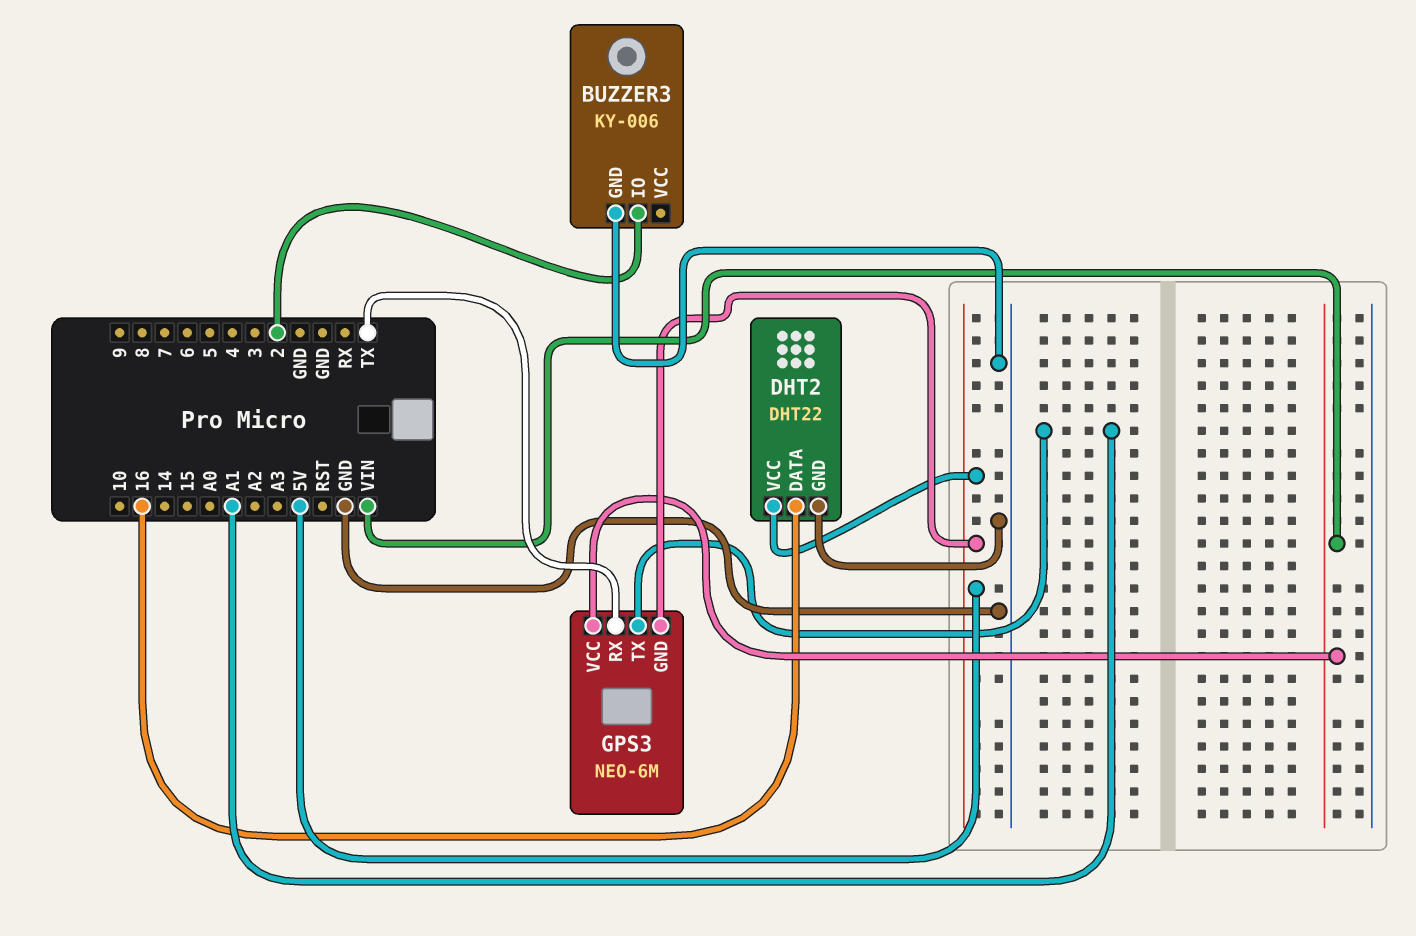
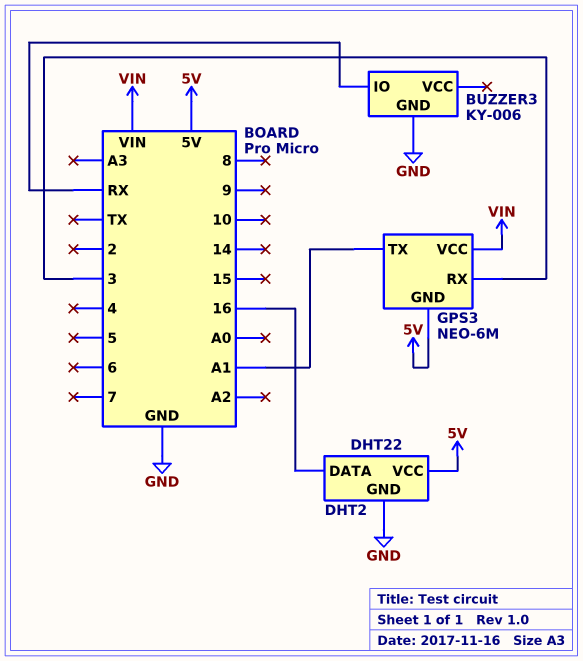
BUZZER3 pin IO: 2 -> RX
GPS3 pin RX: TX -> 3

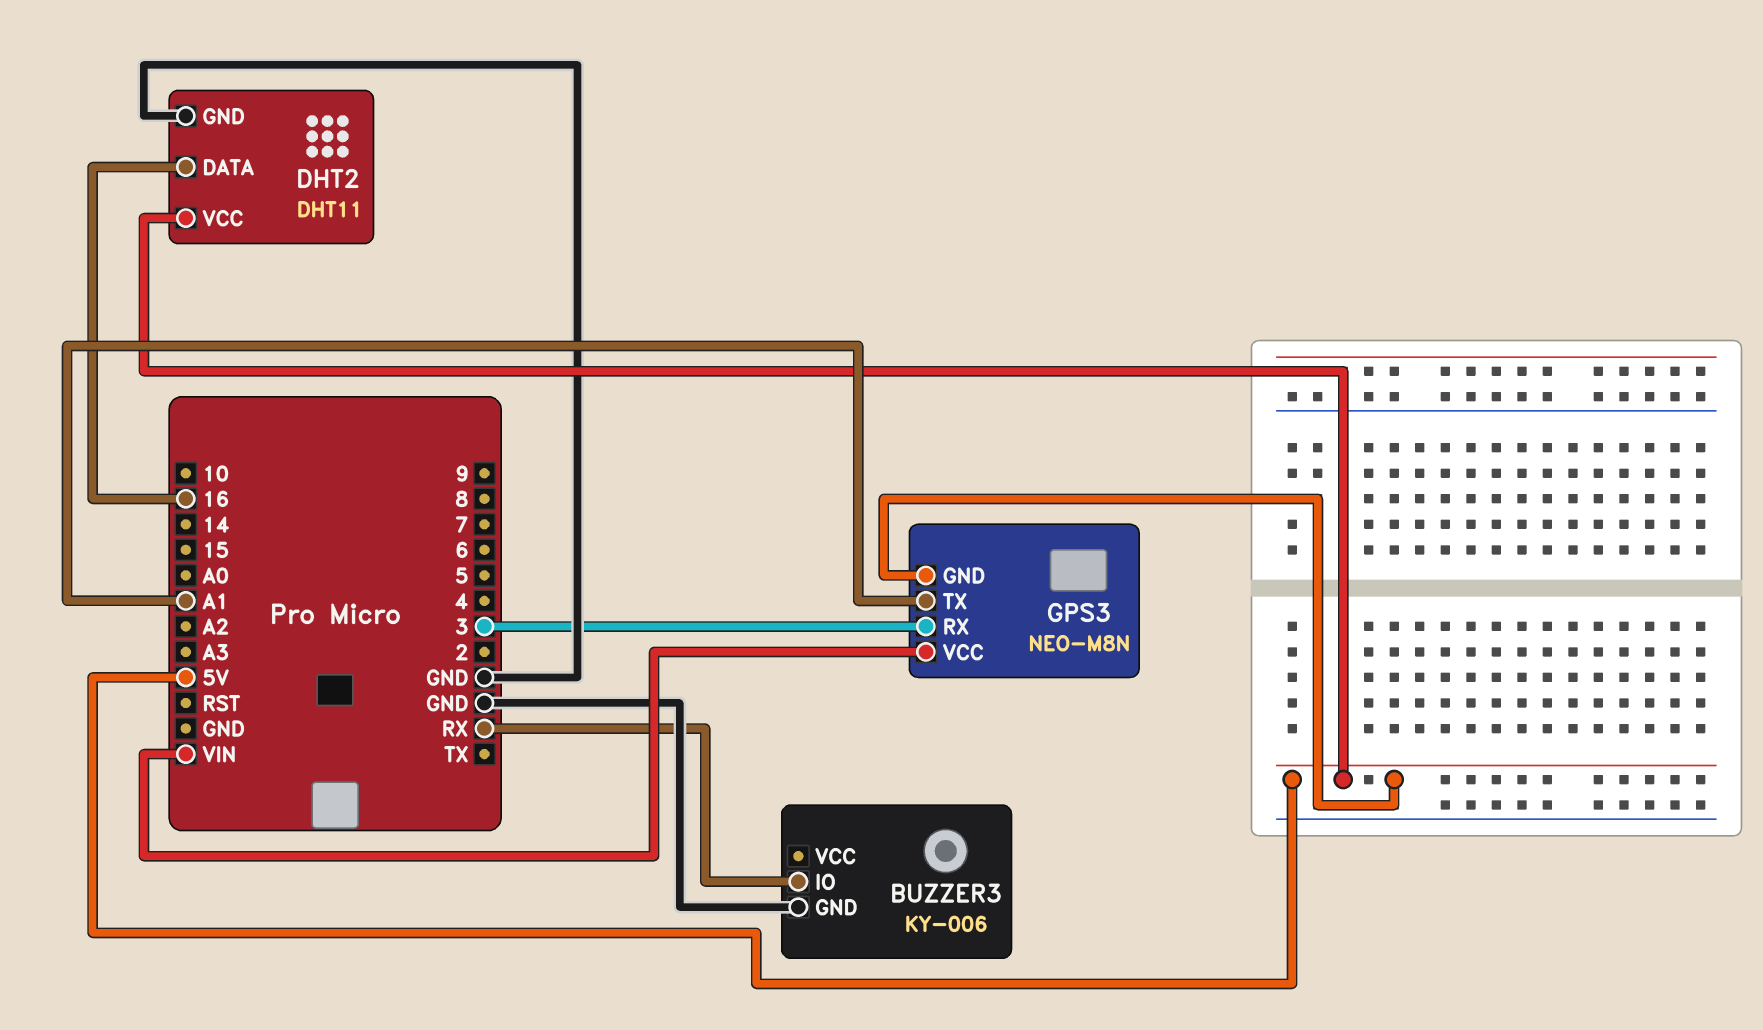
DHT2: DHT22 -> DHT11
GPS3: NEO-6M -> NEO-M8N

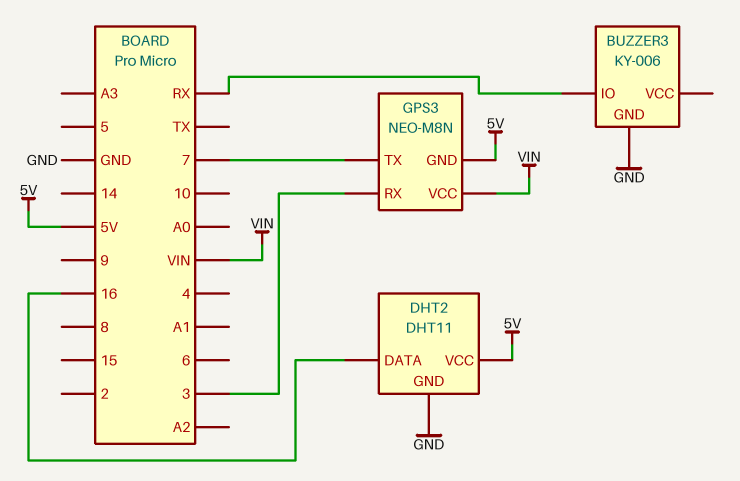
GPS3 pin TX: A1 -> 7

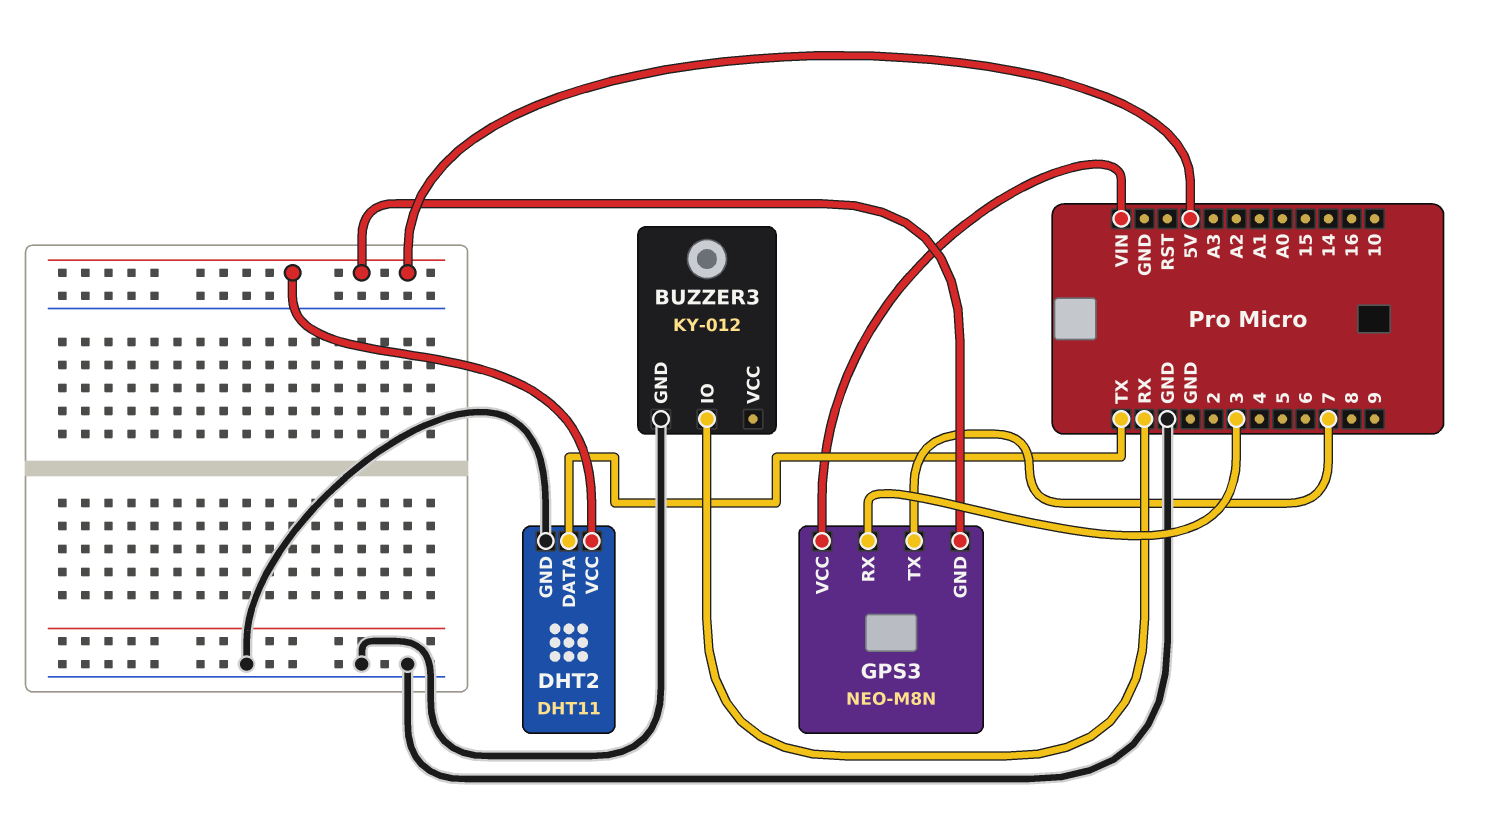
BUZZER3: KY-006 -> KY-012
DHT2 pin DATA: 16 -> TX

